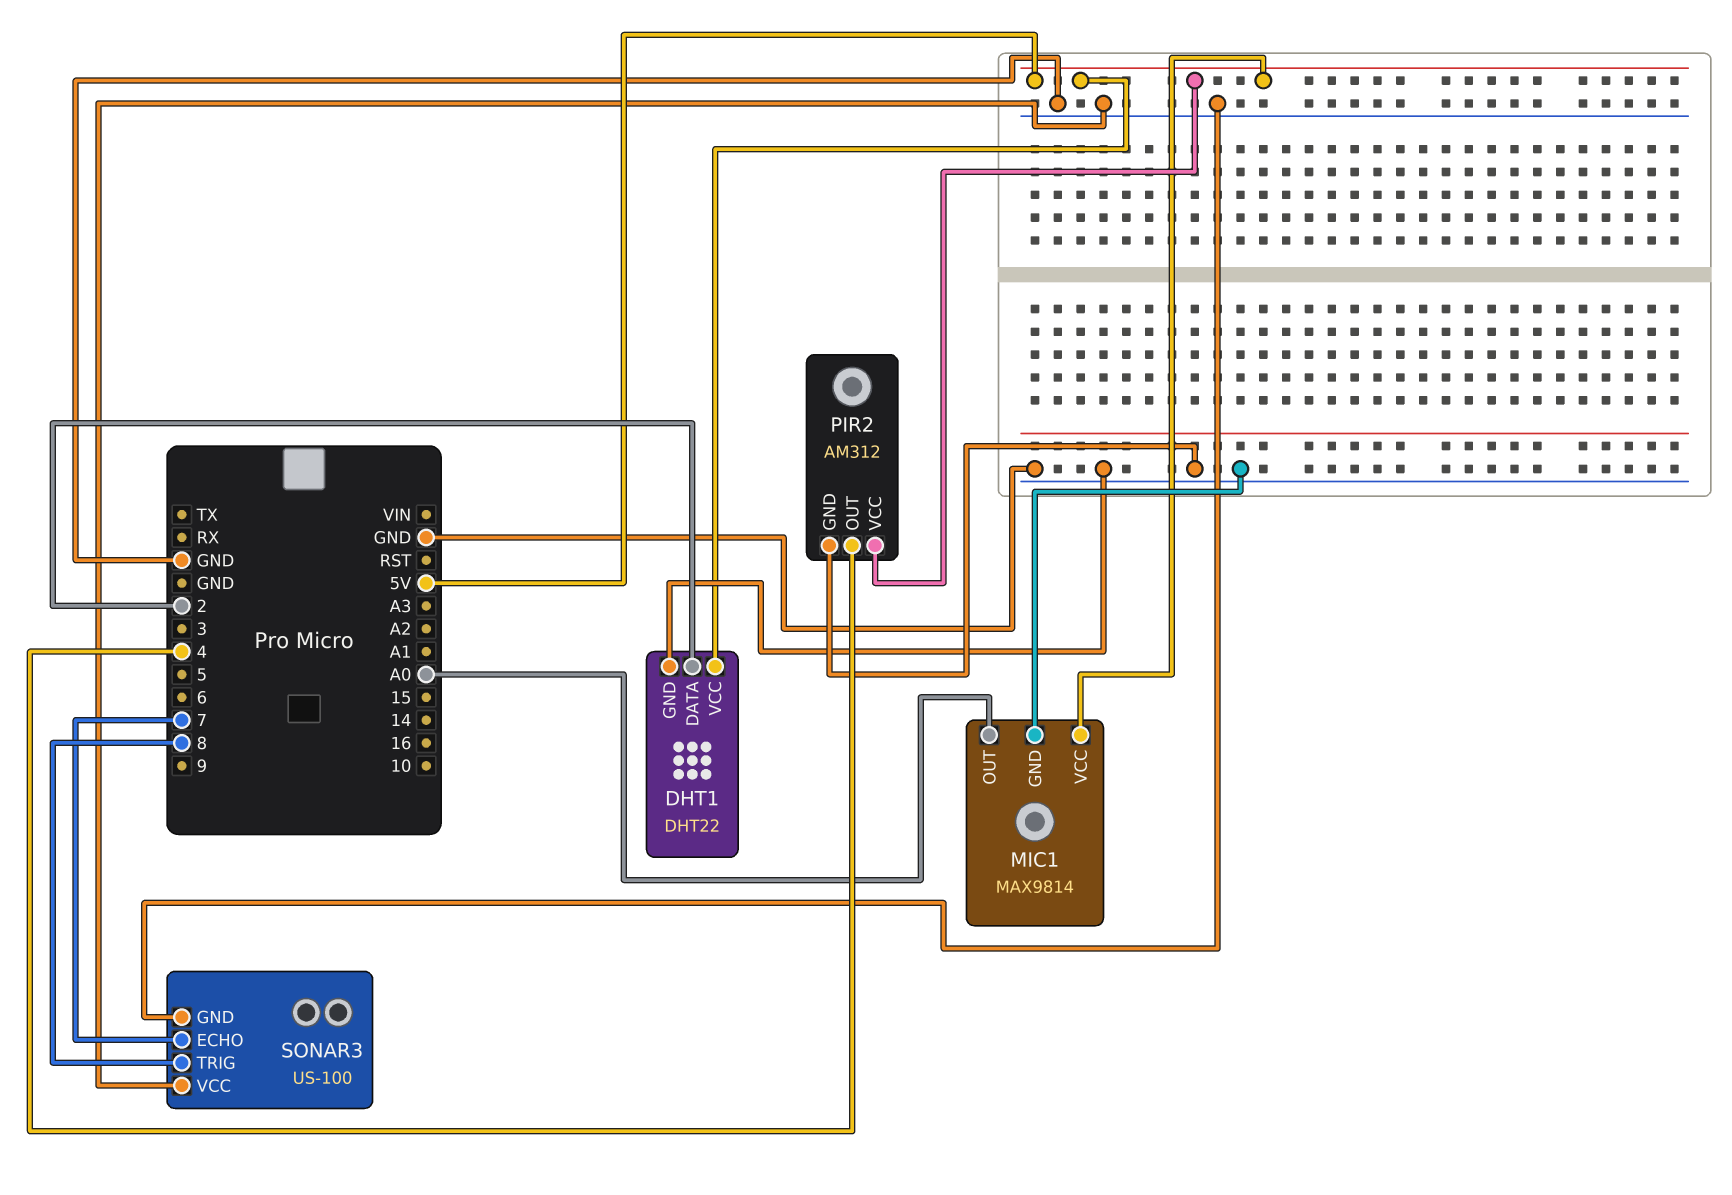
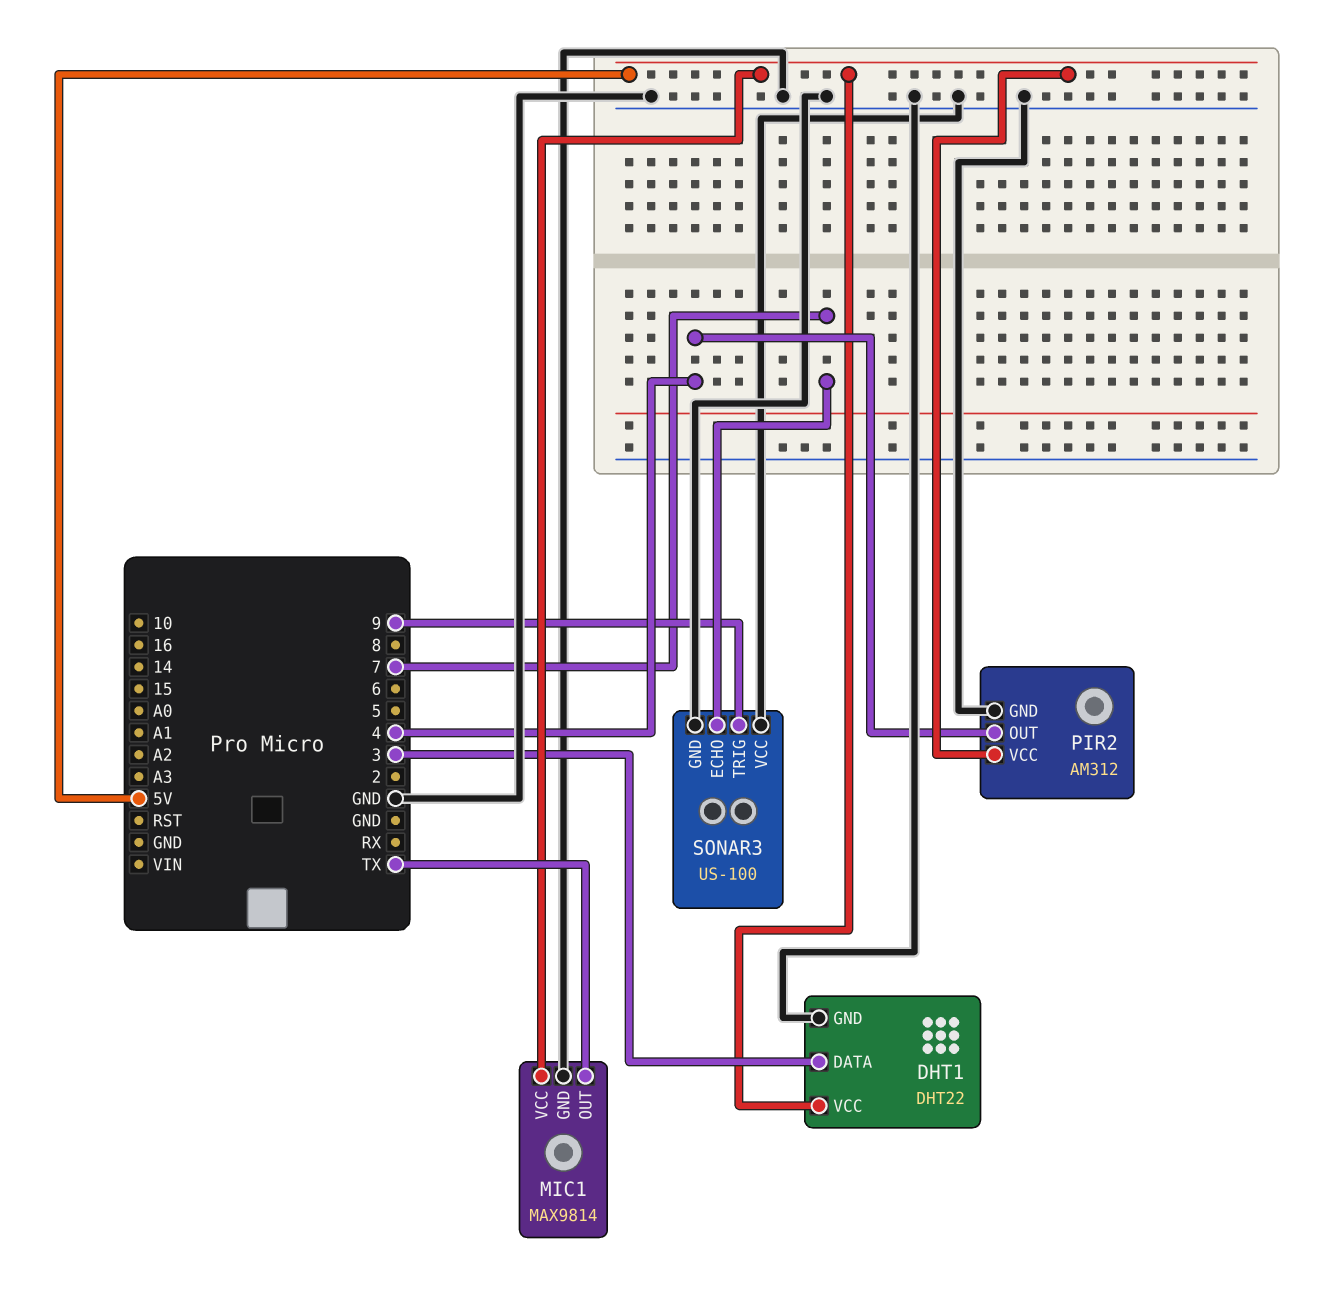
DHT1 pin DATA: 2 -> 3
MIC1 pin OUT: A0 -> TX
SONAR3 pin TRIG: 8 -> 9

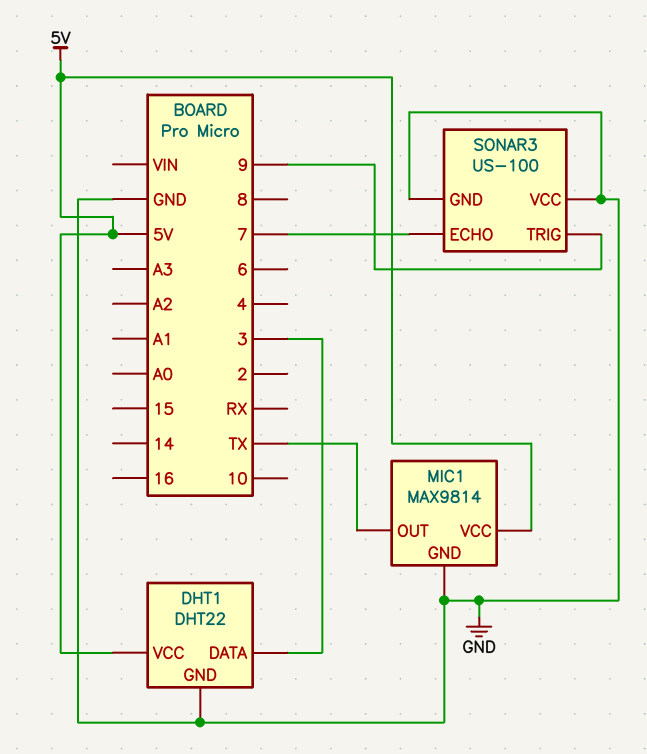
PIR2: AM312 -> none
PIR2 pin GND: GND -> none
PIR2 pin OUT: 4 -> none
PIR2 pin VCC: 5V -> none

